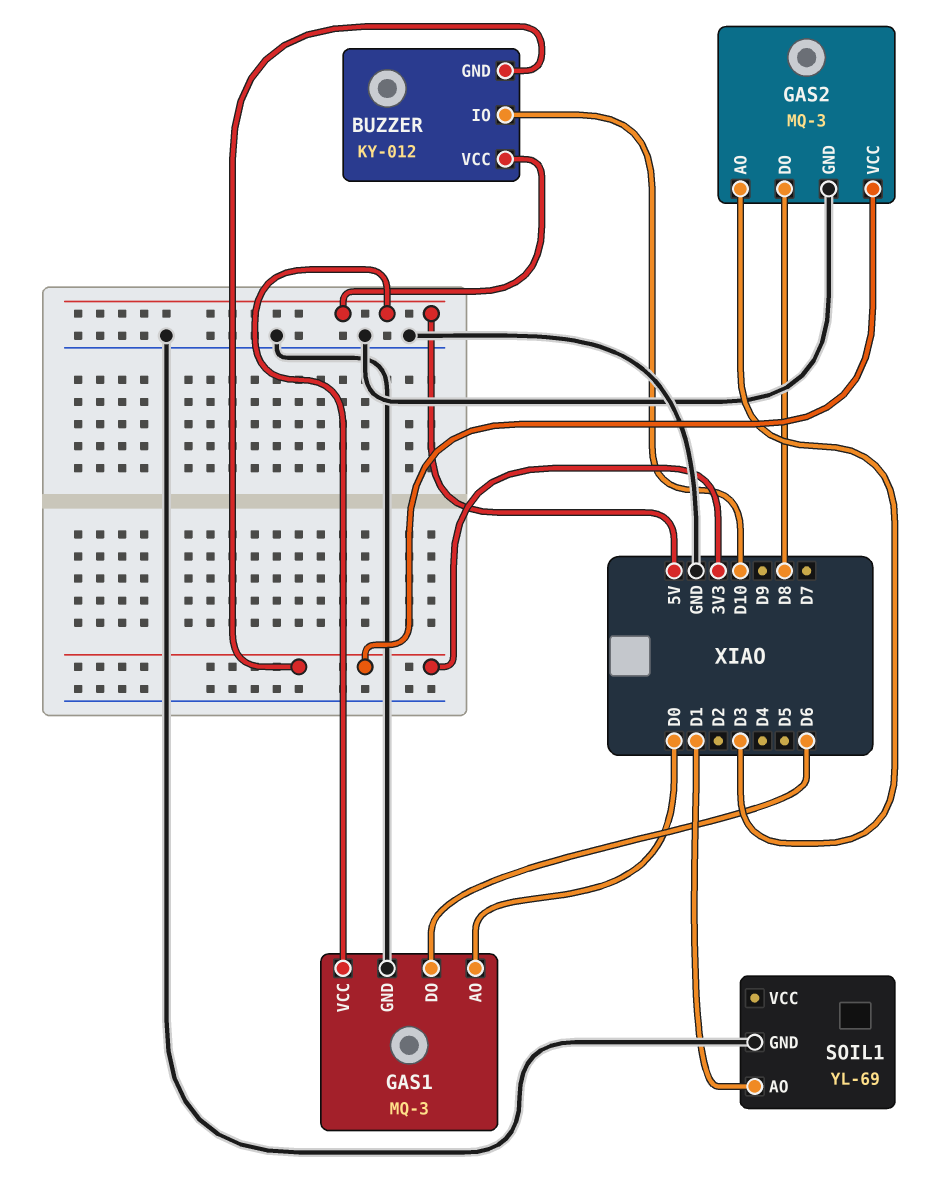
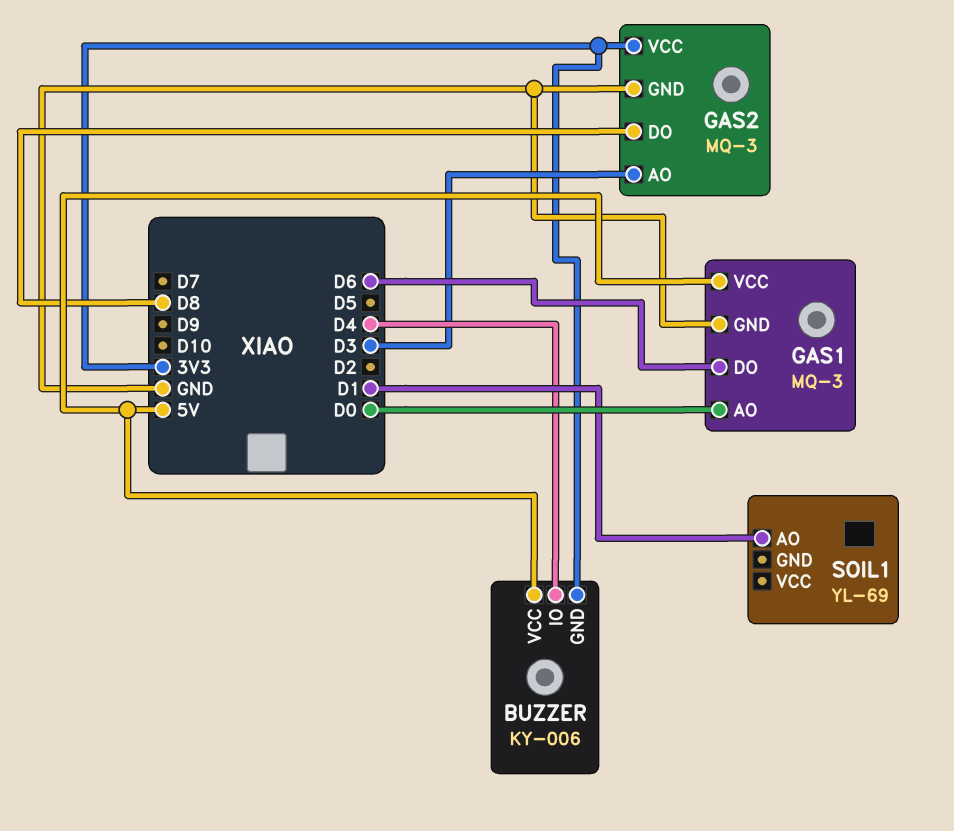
BUZZER: KY-012 -> KY-006
BUZZER pin IO: D10 -> D4
SOIL1 pin GND: GND -> none

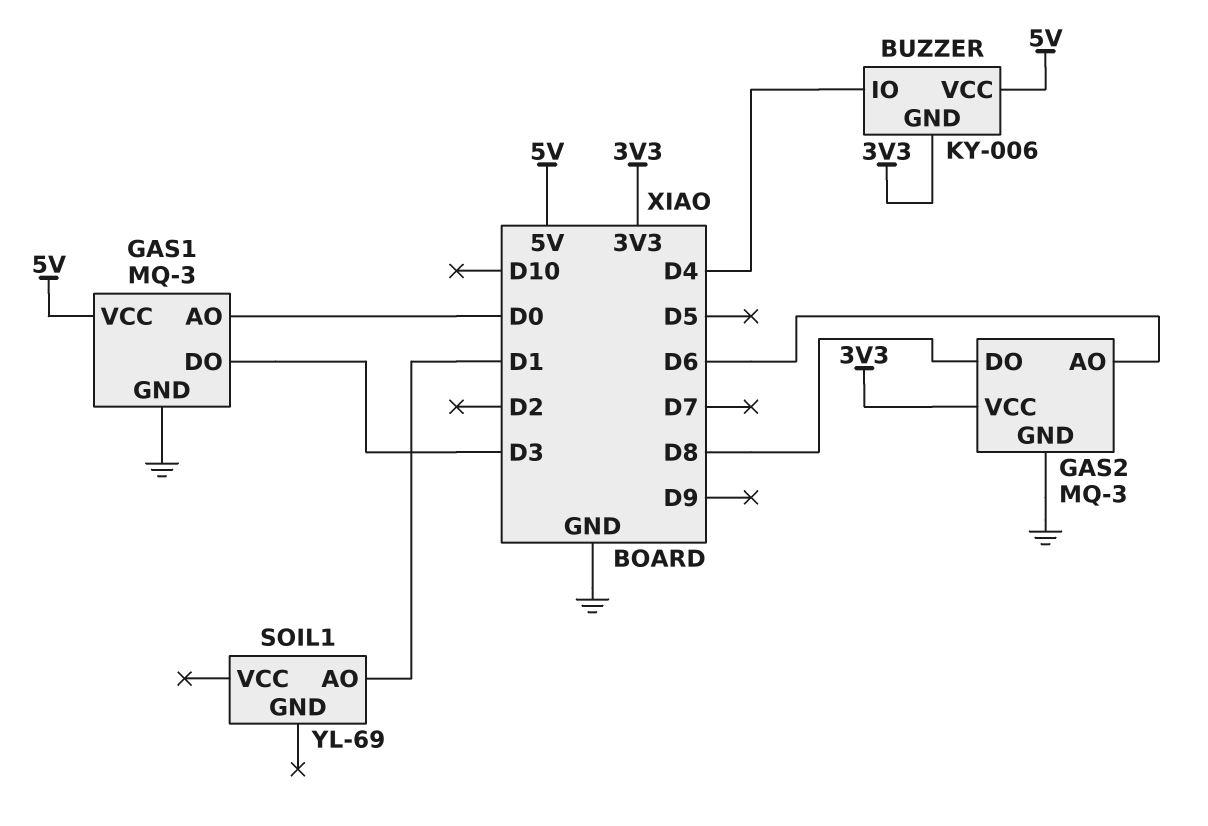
GAS1 pin DO: D6 -> D3
GAS2 pin AO: D3 -> D6

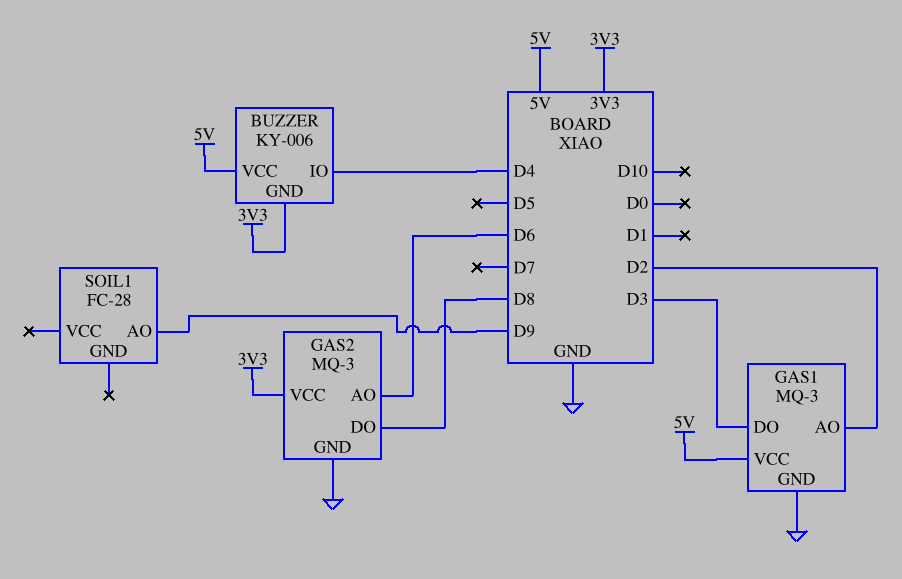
GAS1 pin AO: D0 -> D2
SOIL1: YL-69 -> FC-28
SOIL1 pin AO: D1 -> D9

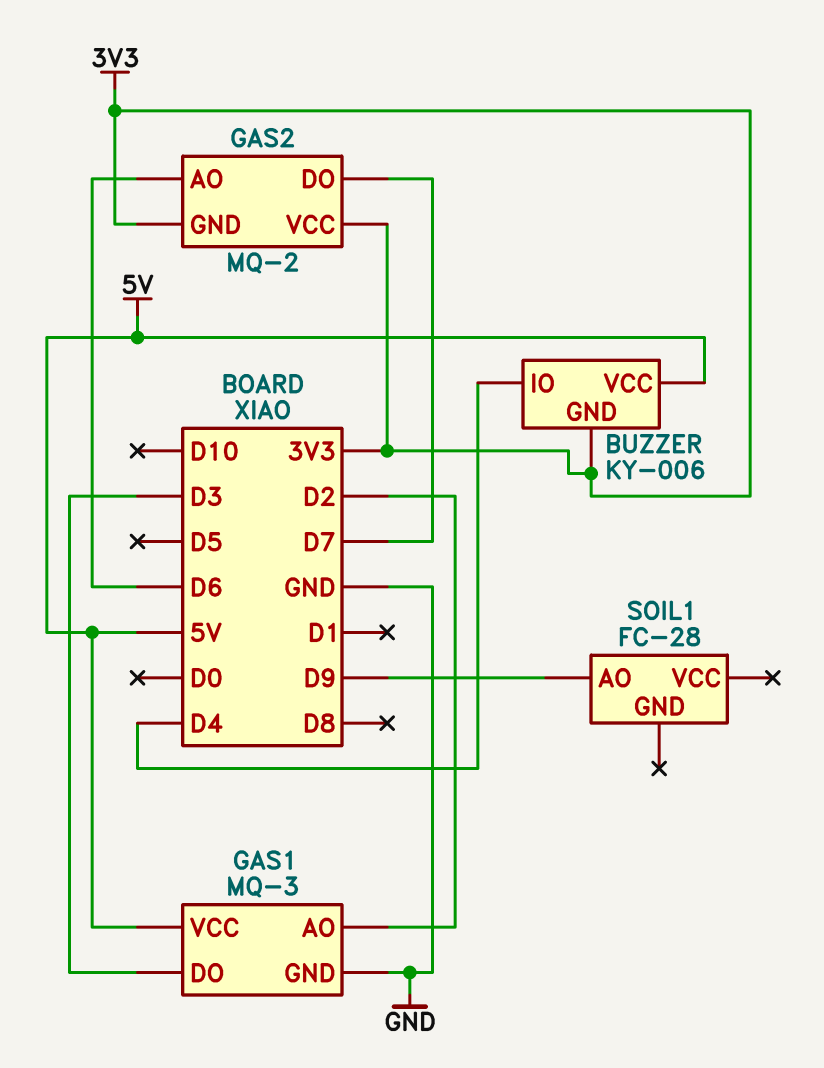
GAS2: MQ-3 -> MQ-2
GAS2 pin DO: D8 -> D7
GAS2 pin GND: GND -> 3V3

